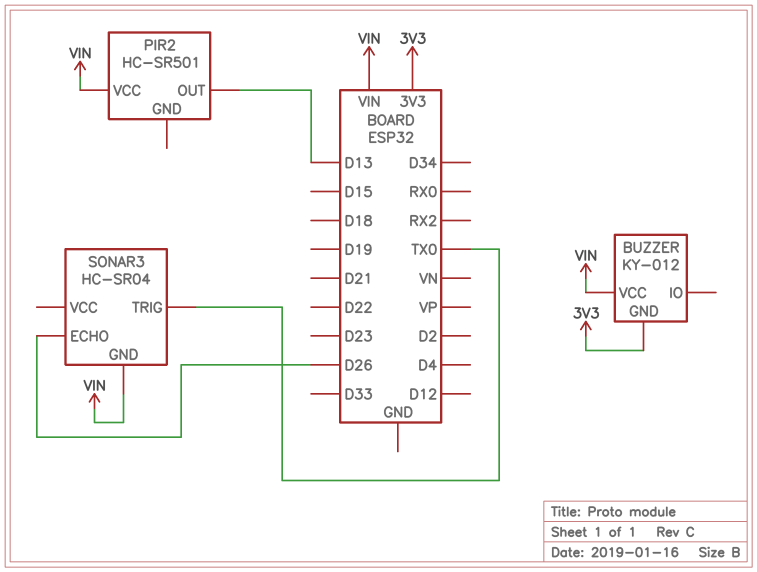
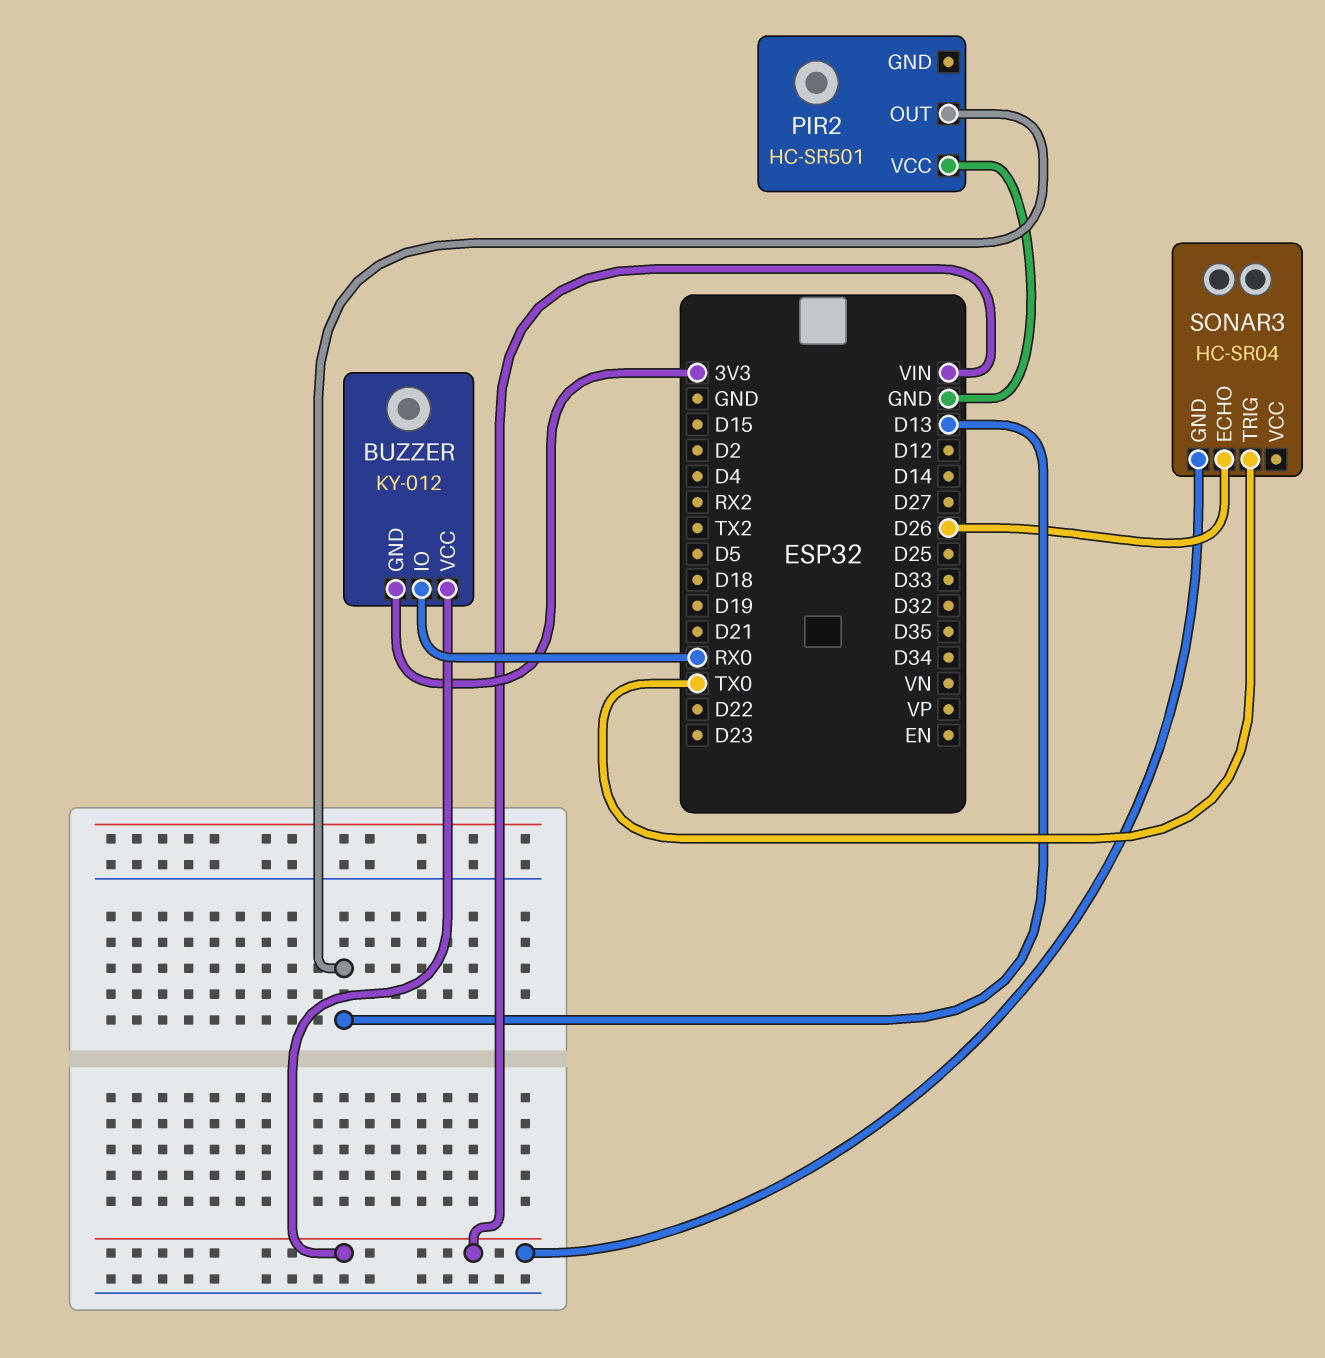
BUZZER pin IO: none -> RX0
PIR2 pin VCC: VIN -> GND

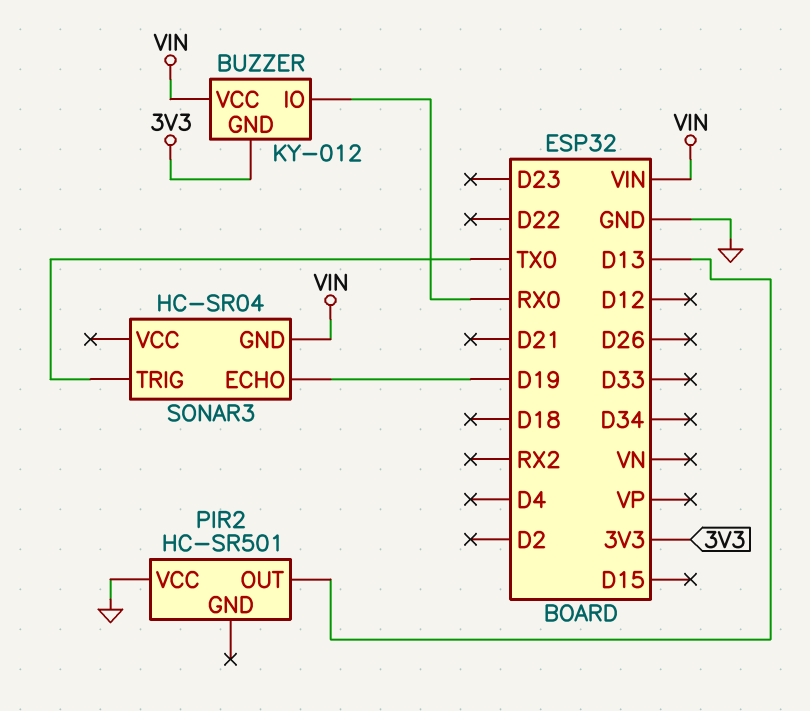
SONAR3 pin ECHO: D26 -> D19

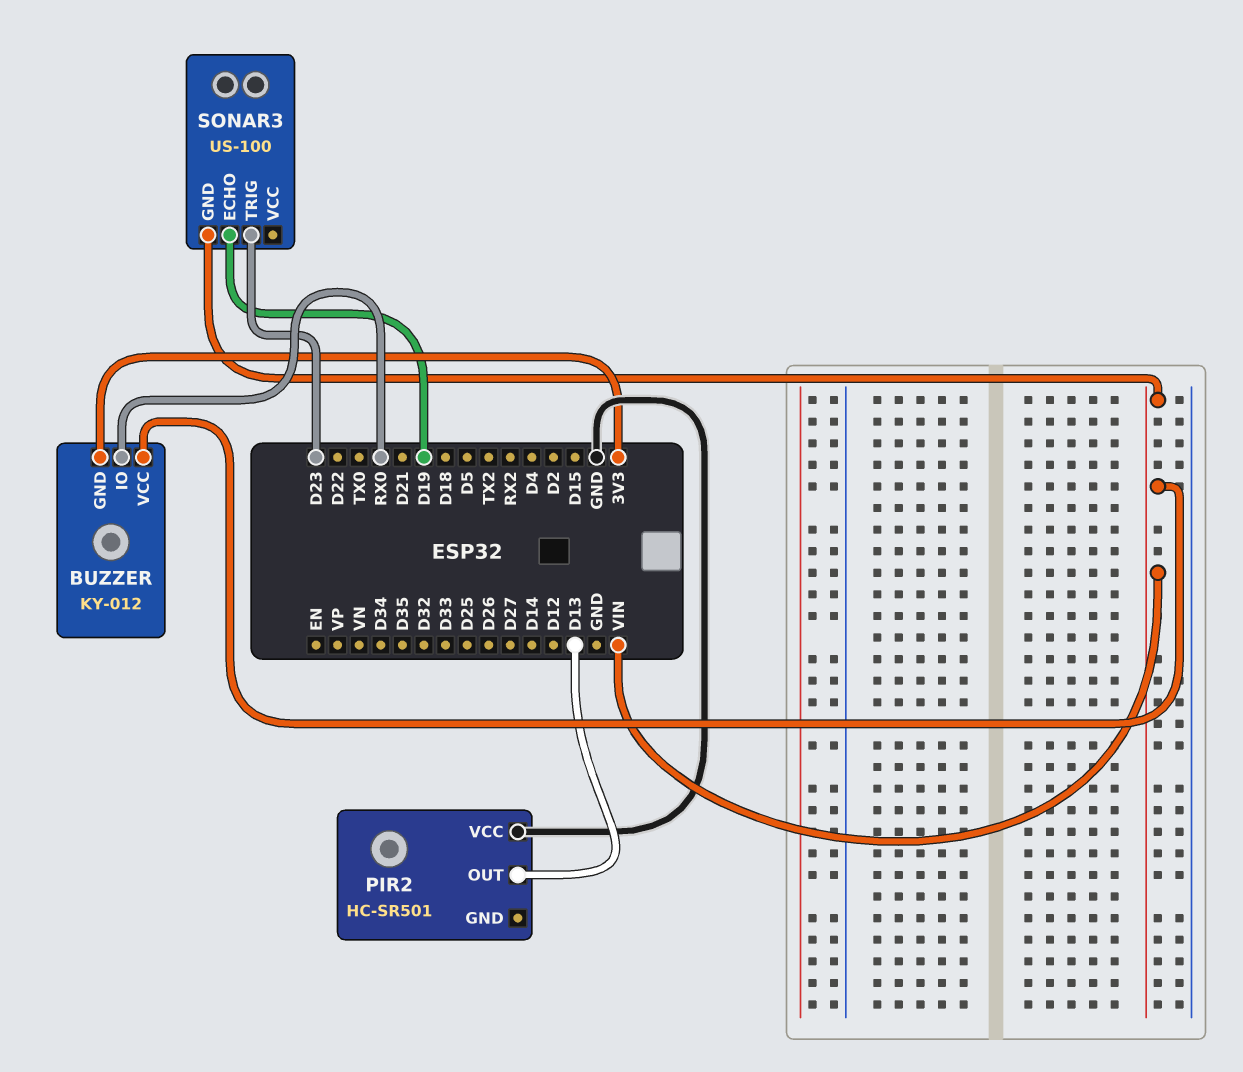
SONAR3: HC-SR04 -> US-100
SONAR3 pin TRIG: TX0 -> D23

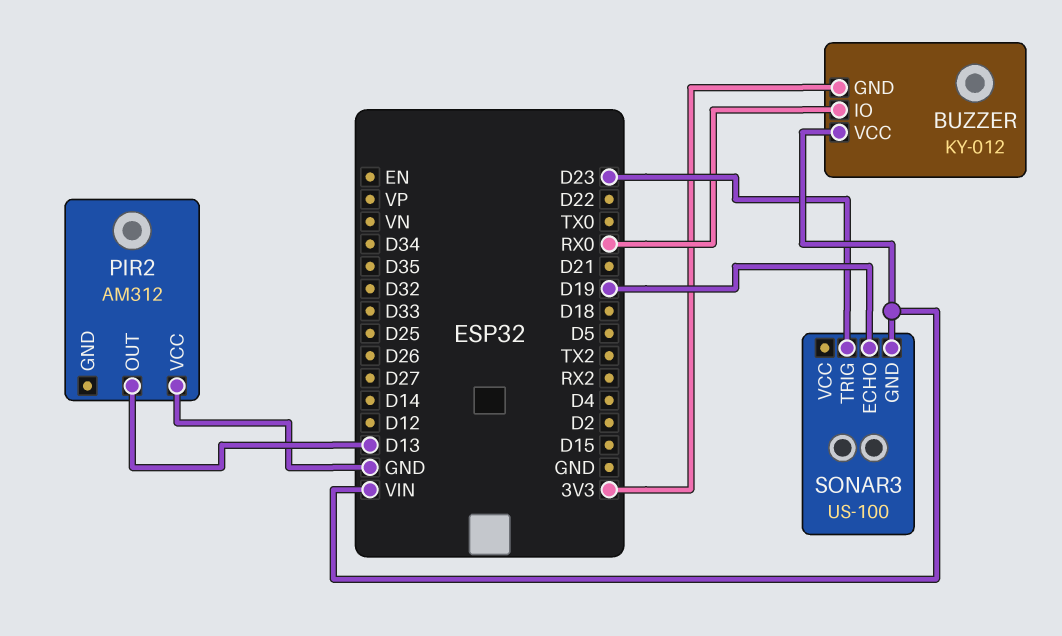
PIR2: HC-SR501 -> AM312

